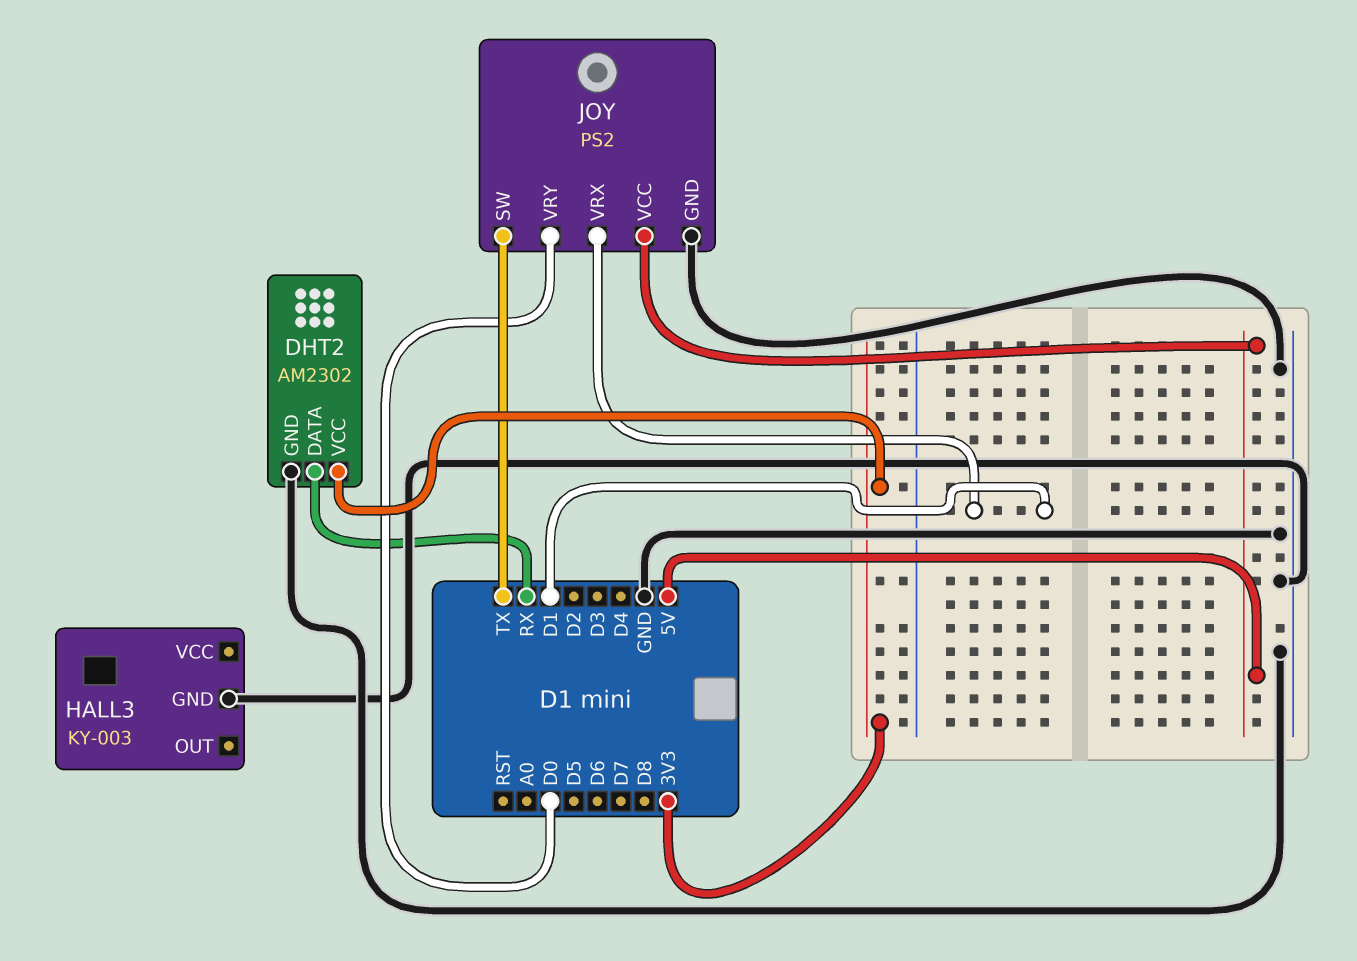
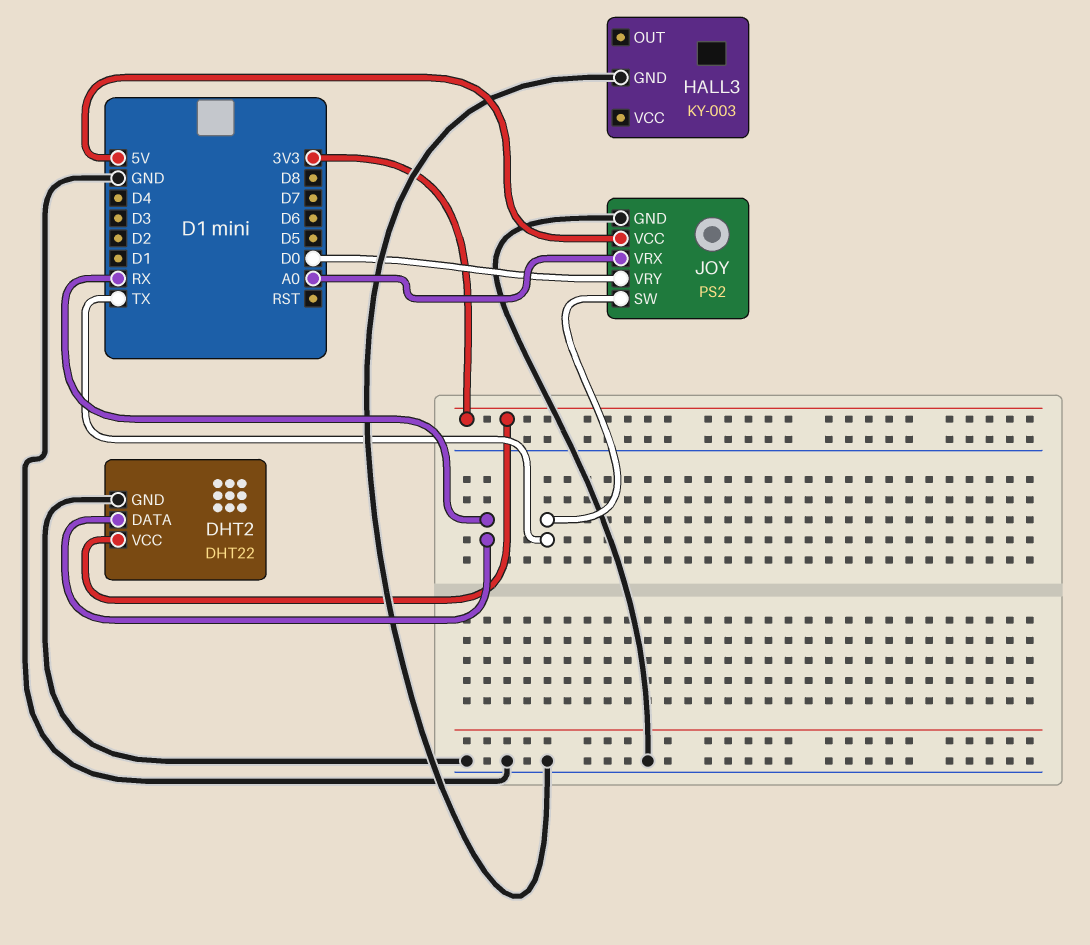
DHT2: AM2302 -> DHT22
JOY pin VRX: D1 -> A0

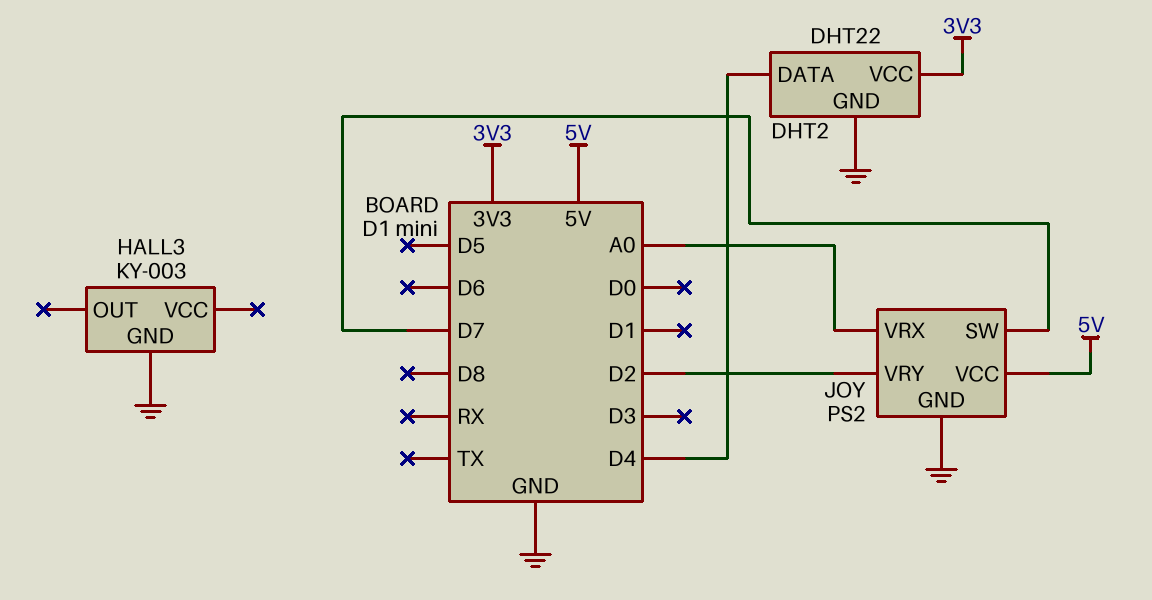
DHT2 pin DATA: RX -> D4
JOY pin SW: TX -> D7
JOY pin VRY: D0 -> D2

